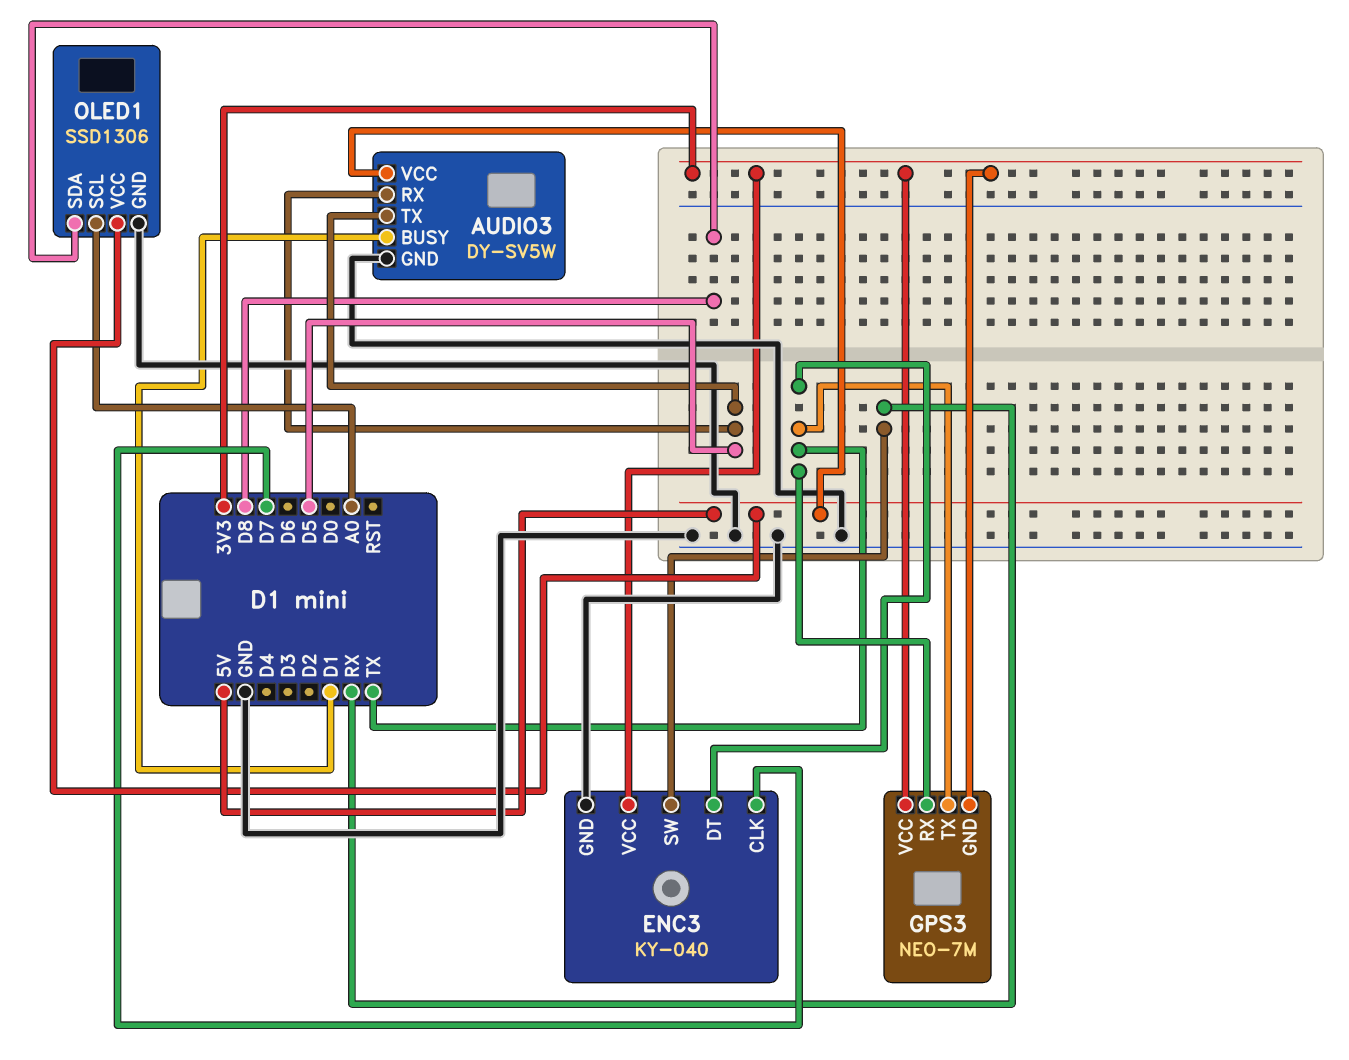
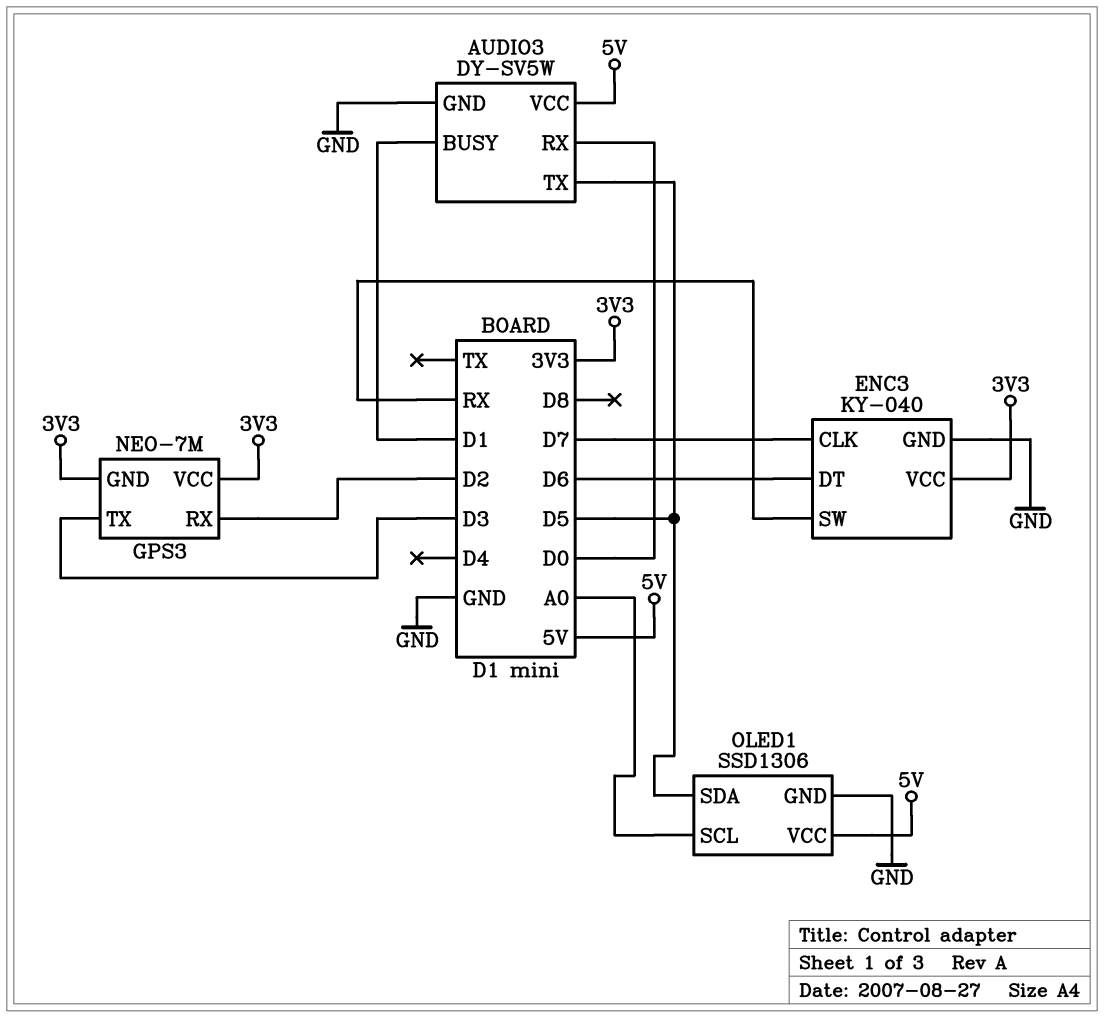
AUDIO3 pin RX: D5 -> D0
ENC3 pin DT: TX -> D6
GPS3 pin RX: TX -> D2
GPS3 pin TX: TX -> D3
OLED1 pin SDA: D8 -> D5

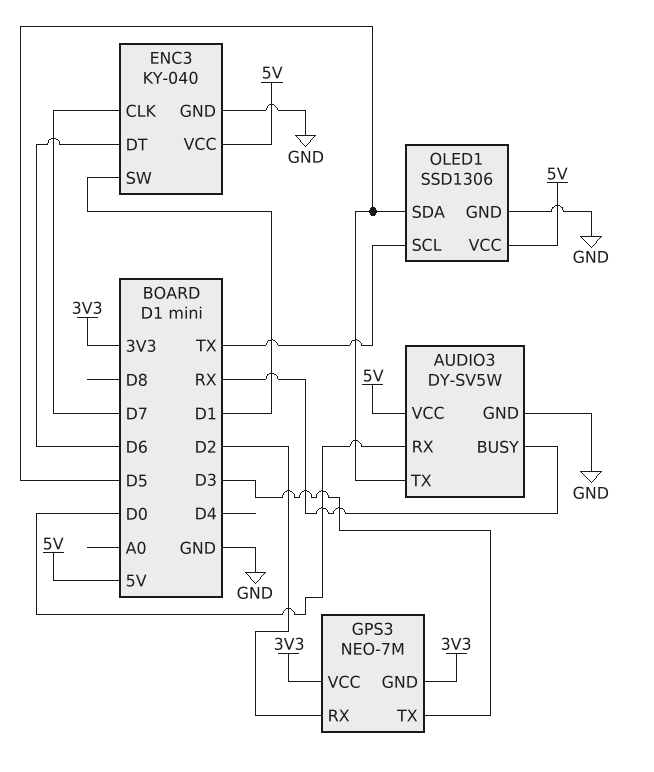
AUDIO3 pin BUSY: D1 -> RX
ENC3 pin SW: RX -> D1
ENC3 pin VCC: 3V3 -> 5V
OLED1 pin SCL: A0 -> TX

